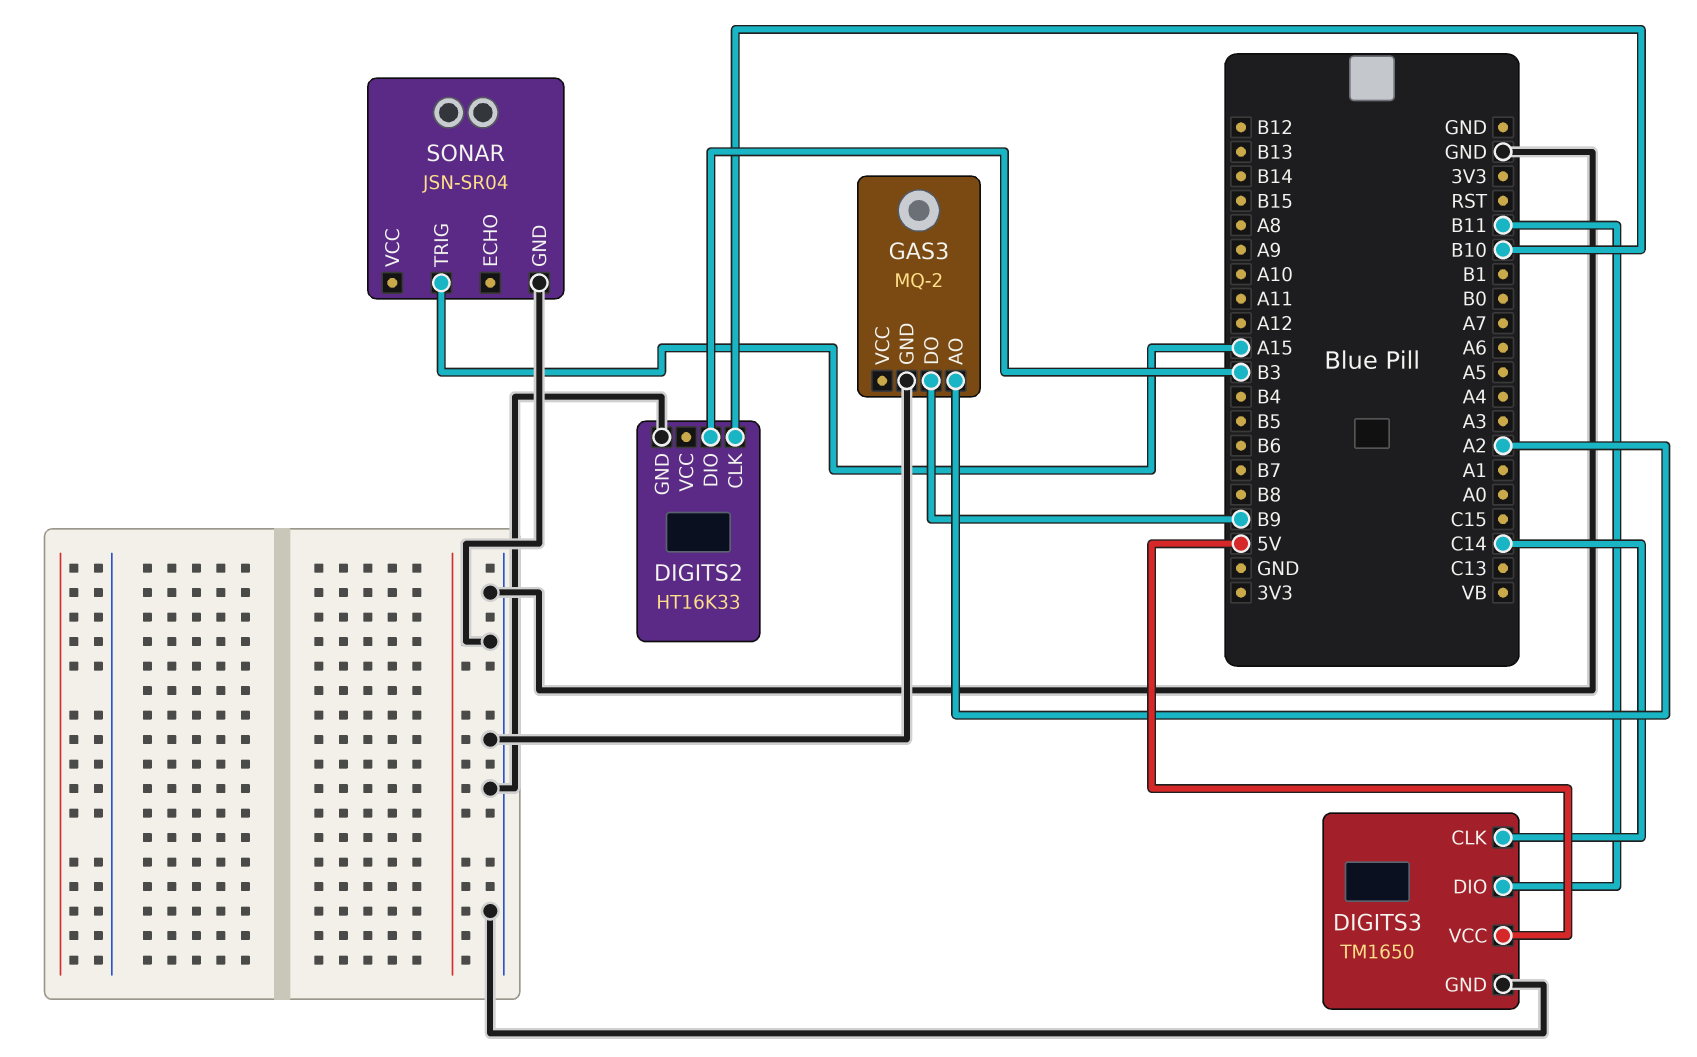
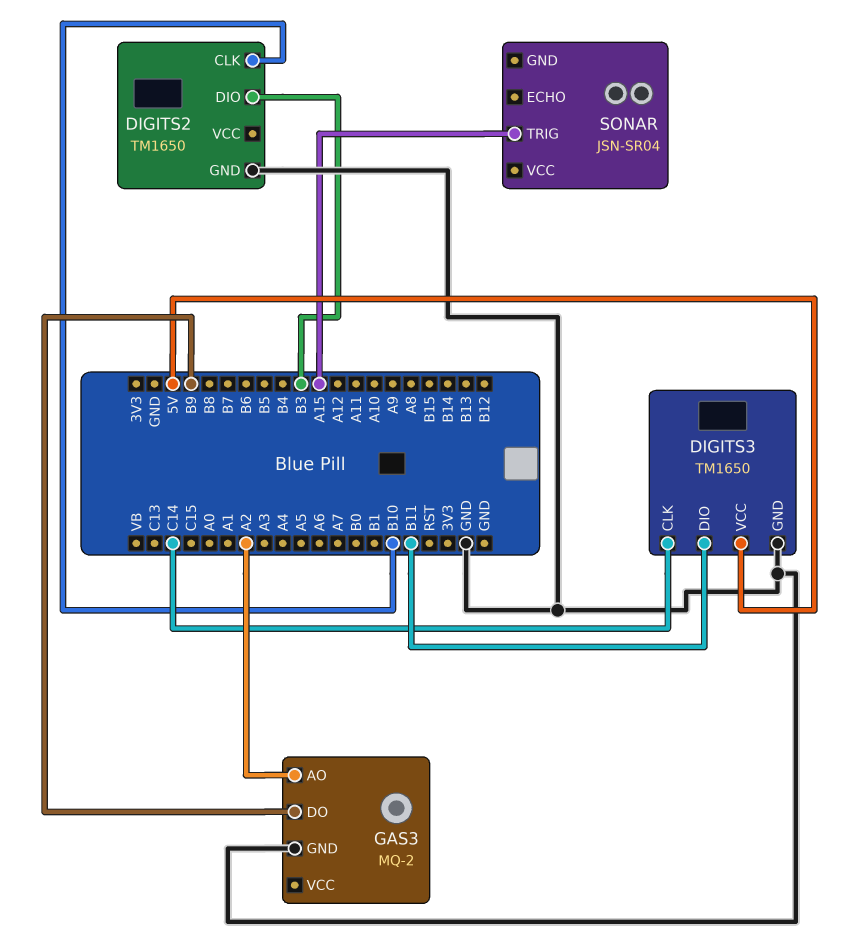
DIGITS2: HT16K33 -> TM1650
SONAR pin GND: GND -> none

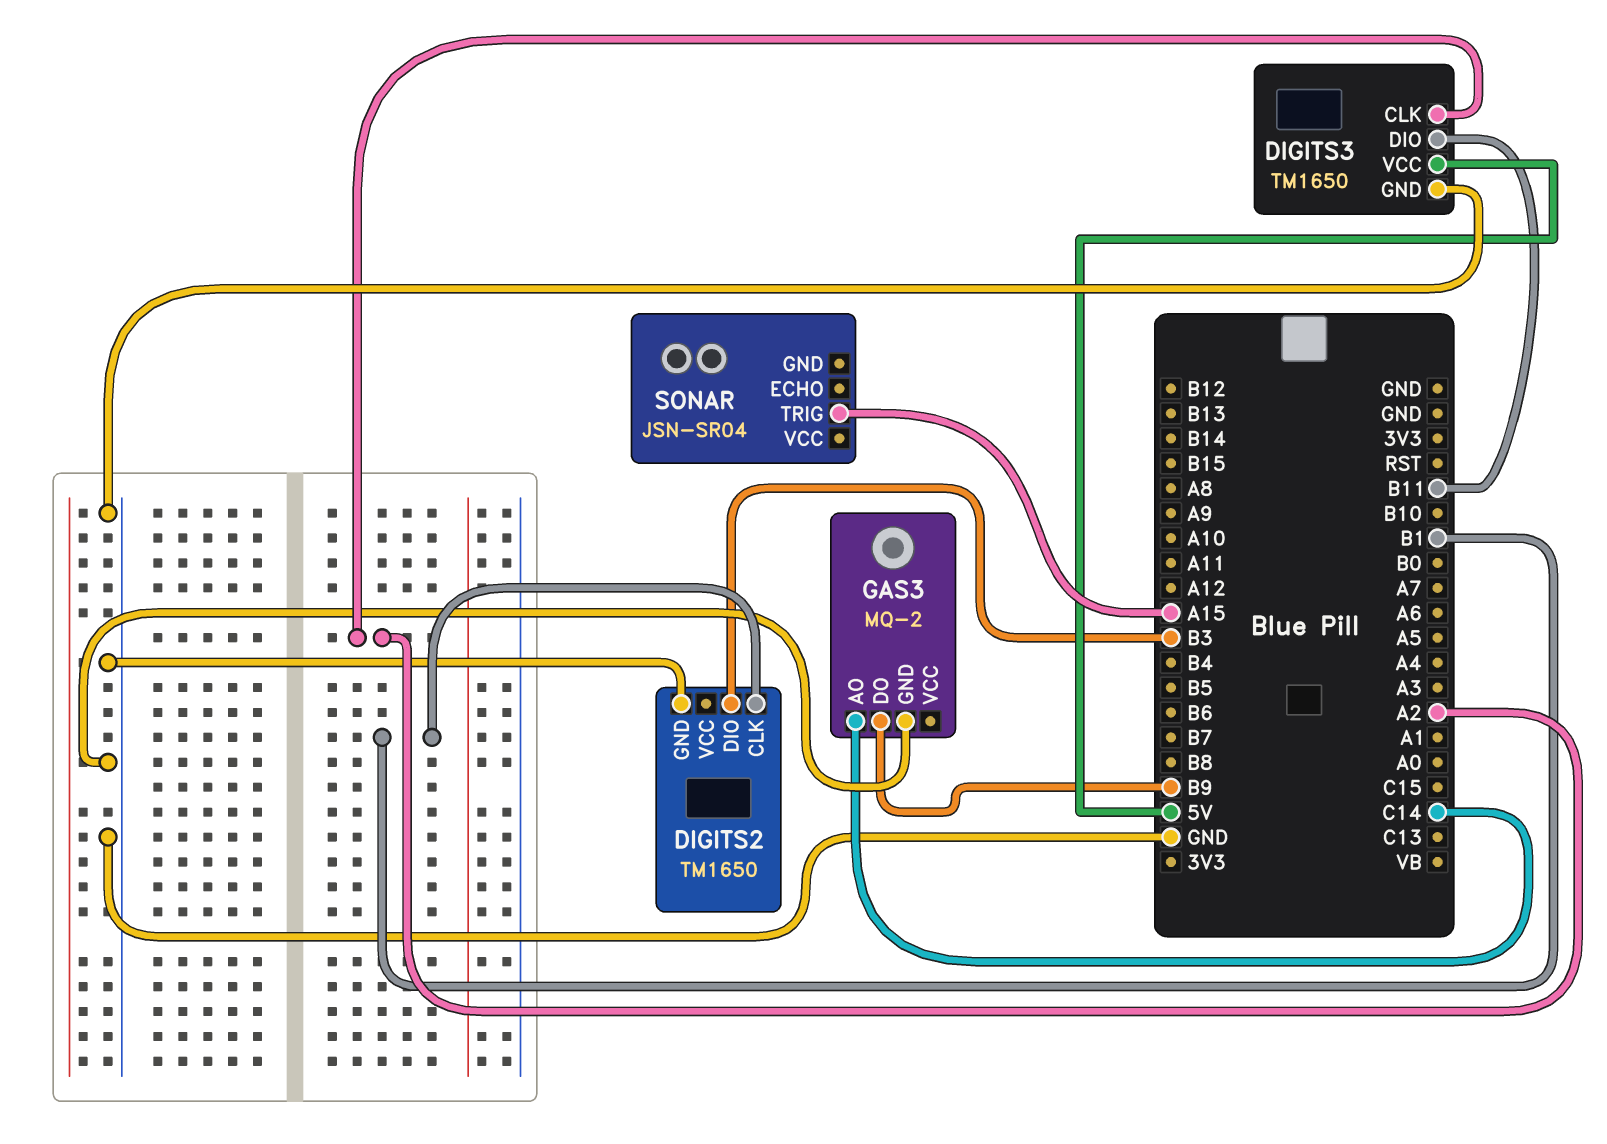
DIGITS2 pin CLK: B10 -> B1
DIGITS3 pin CLK: C14 -> A2
GAS3 pin AO: A2 -> C14

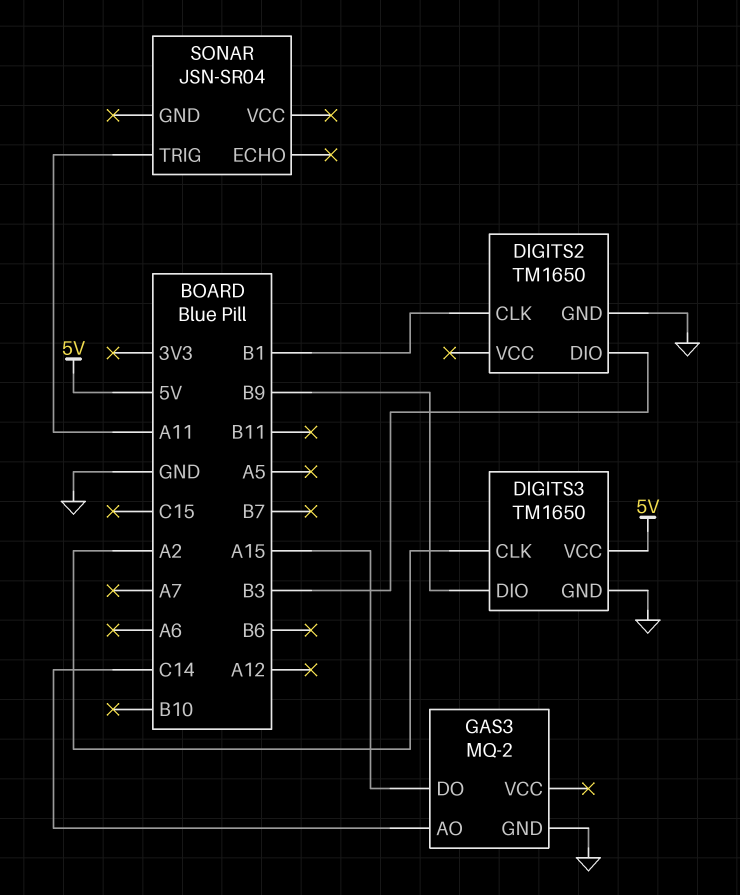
DIGITS3 pin DIO: B11 -> B9
GAS3 pin DO: B9 -> A15
SONAR pin TRIG: A15 -> A11

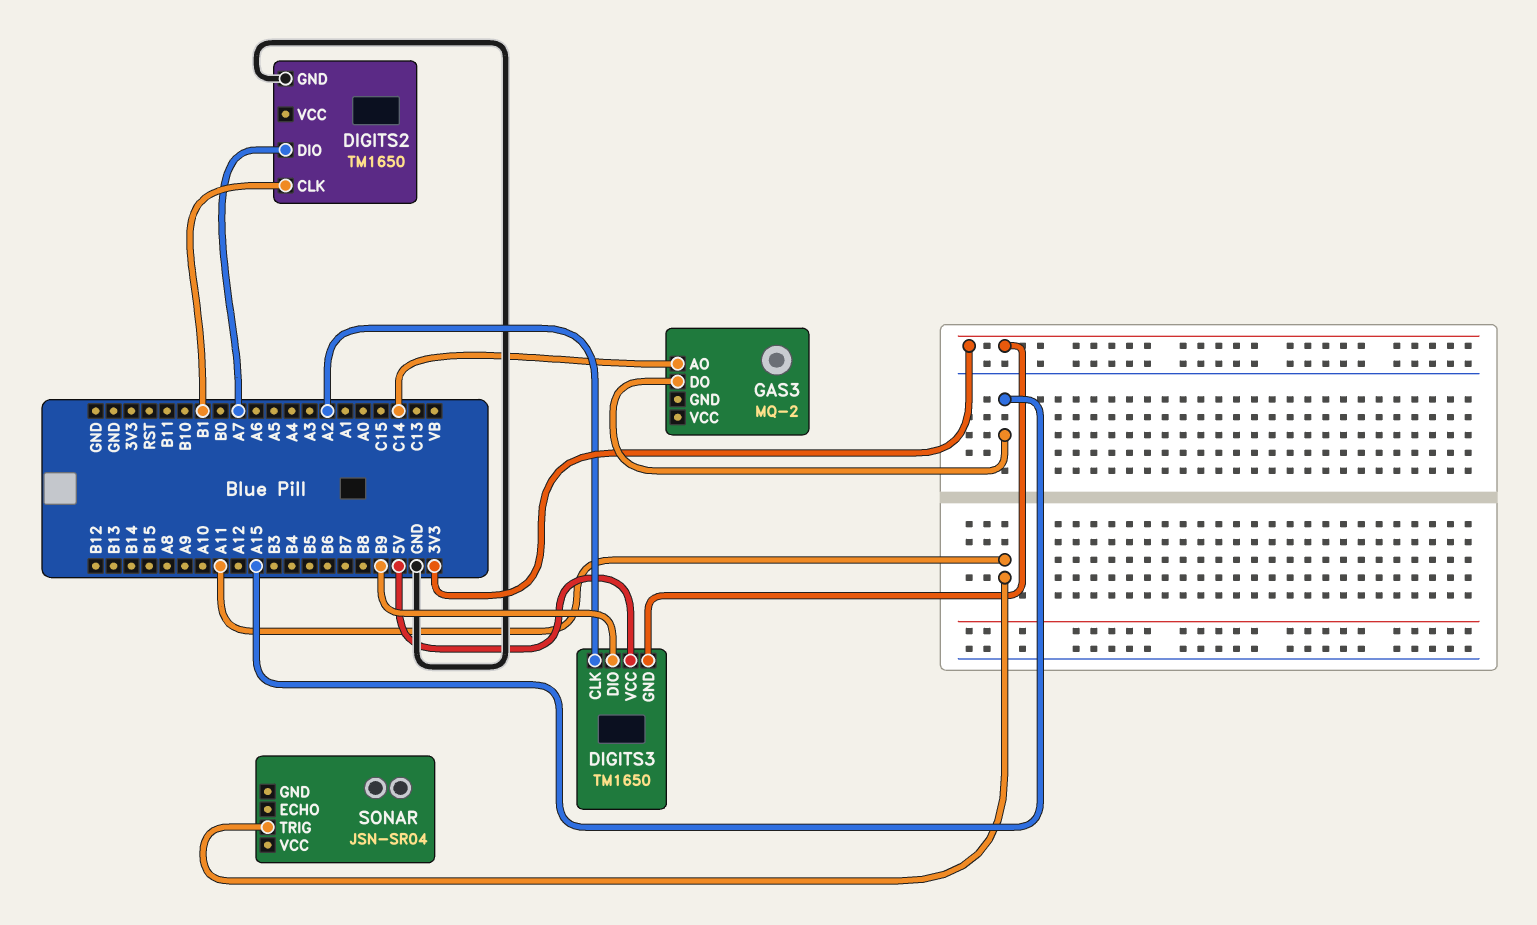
DIGITS2 pin DIO: B3 -> A7
DIGITS3 pin GND: GND -> 3V3
GAS3 pin GND: GND -> none

